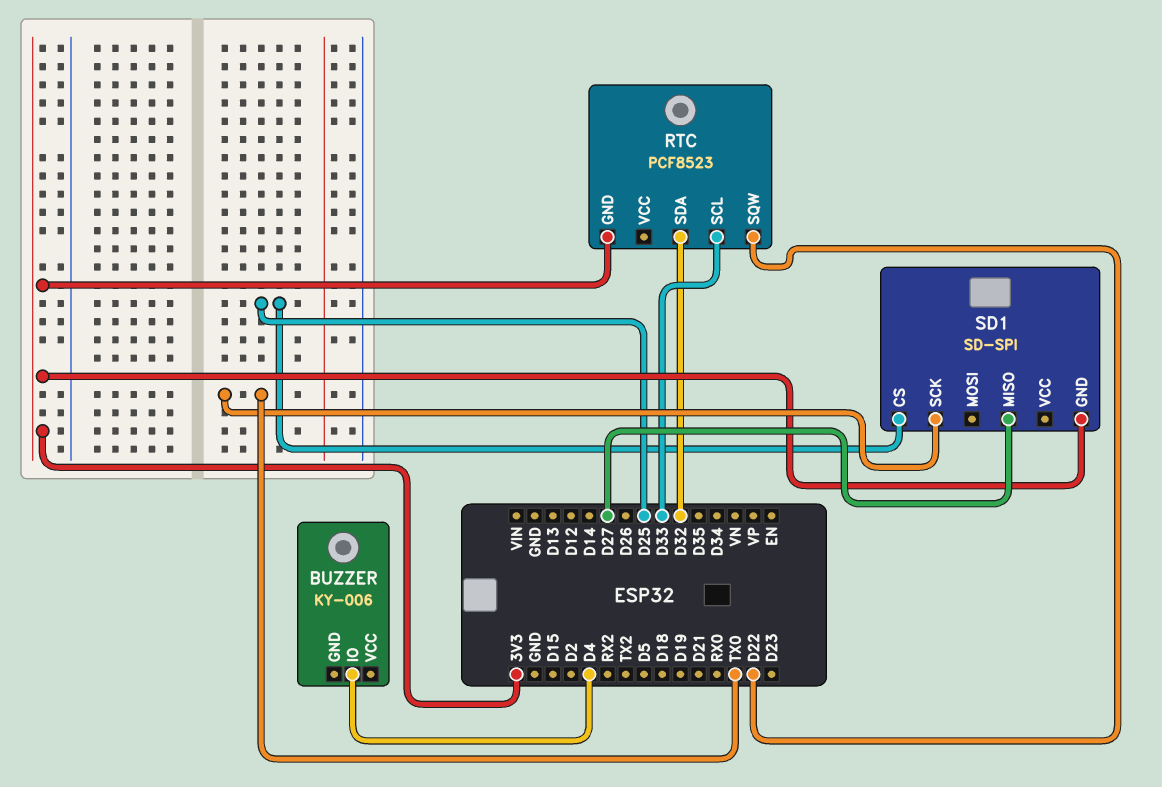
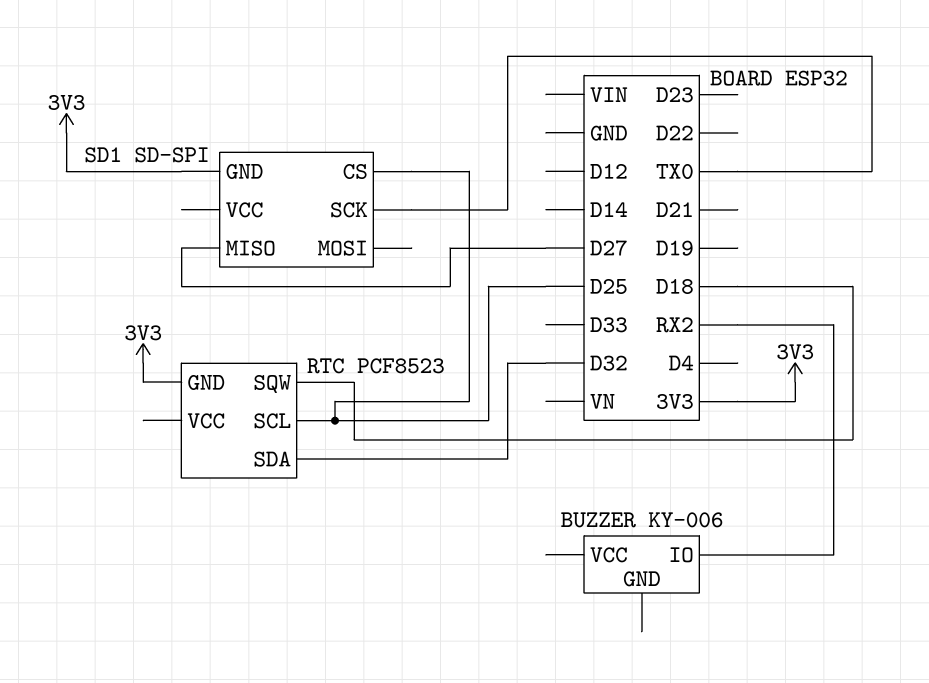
BUZZER pin IO: D4 -> RX2
RTC pin SCL: D33 -> D25
RTC pin SQW: D22 -> D18

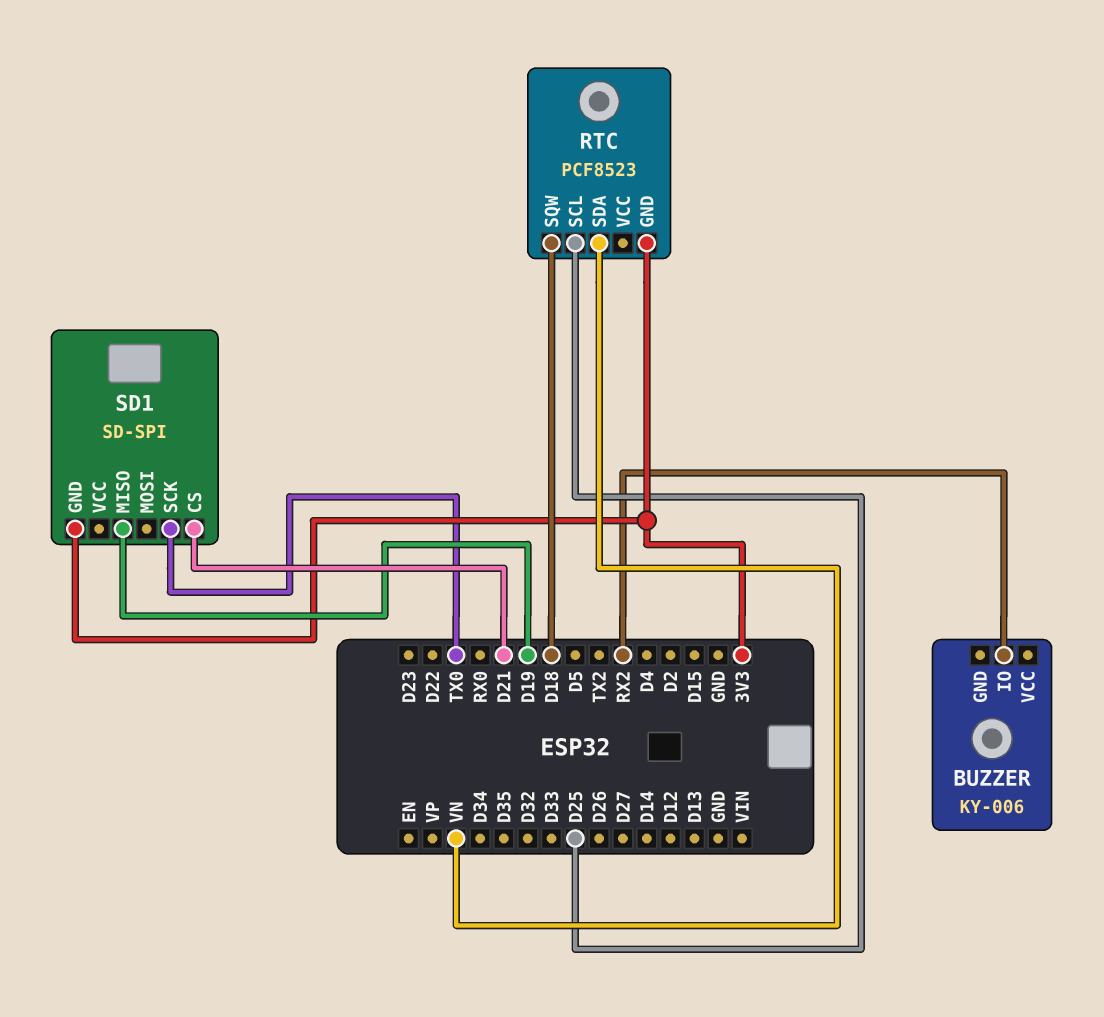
RTC pin SDA: D32 -> VN
SD1 pin CS: D25 -> D21
SD1 pin MISO: D27 -> D19

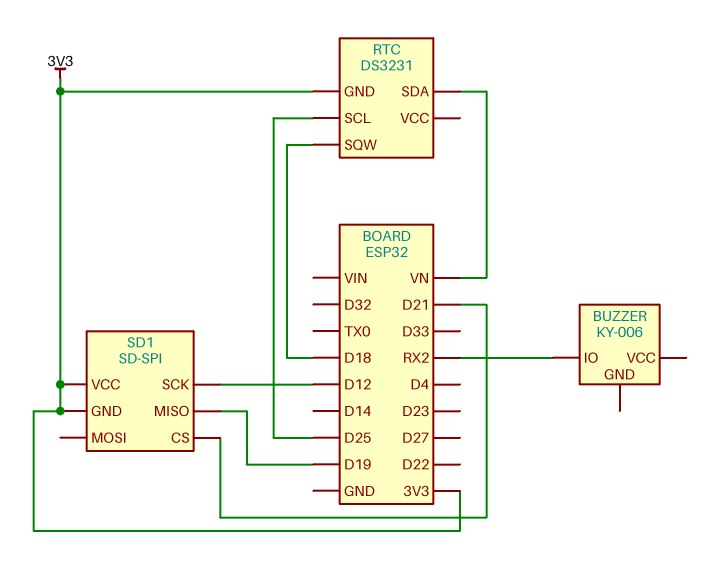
RTC: PCF8523 -> DS3231
SD1 pin SCK: TX0 -> D12
SD1 pin VCC: none -> 3V3

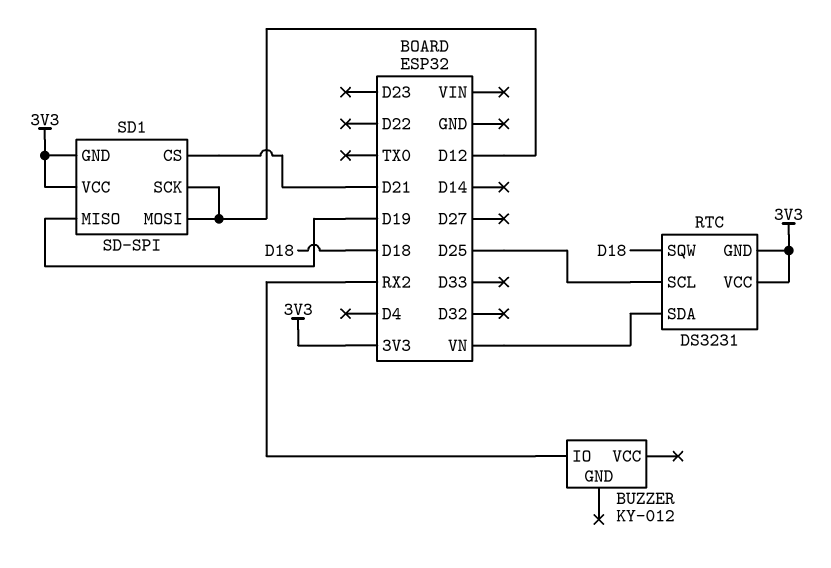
BUZZER: KY-006 -> KY-012
RTC pin VCC: none -> 3V3
SD1 pin MOSI: none -> D12

